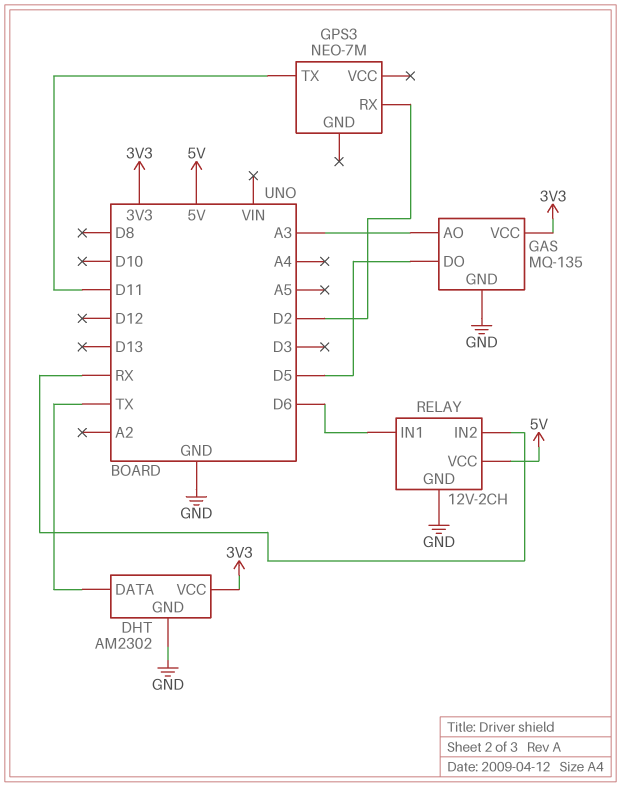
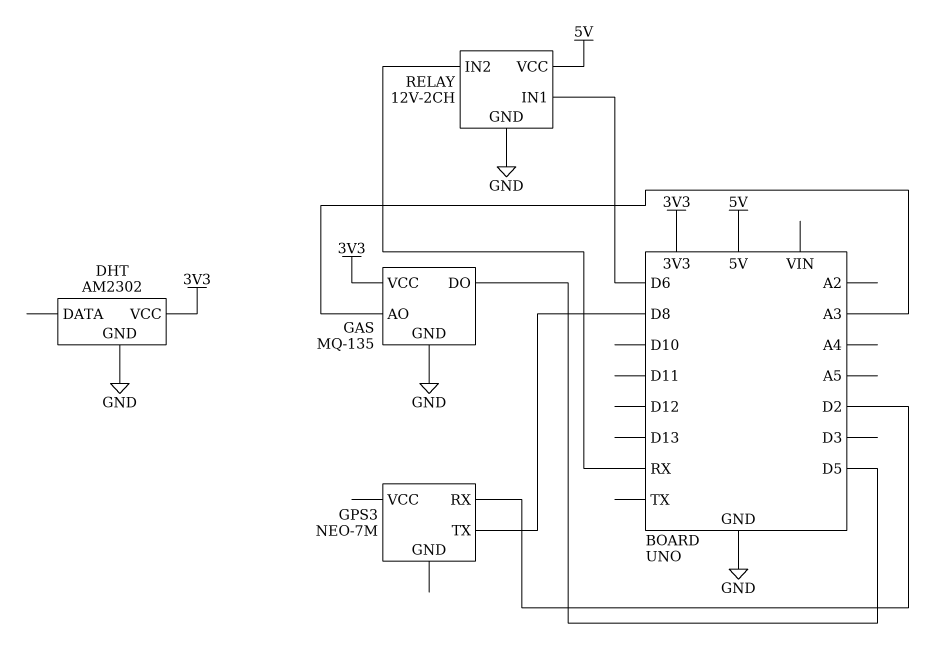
DHT pin DATA: TX -> none
GPS3 pin TX: D11 -> D8

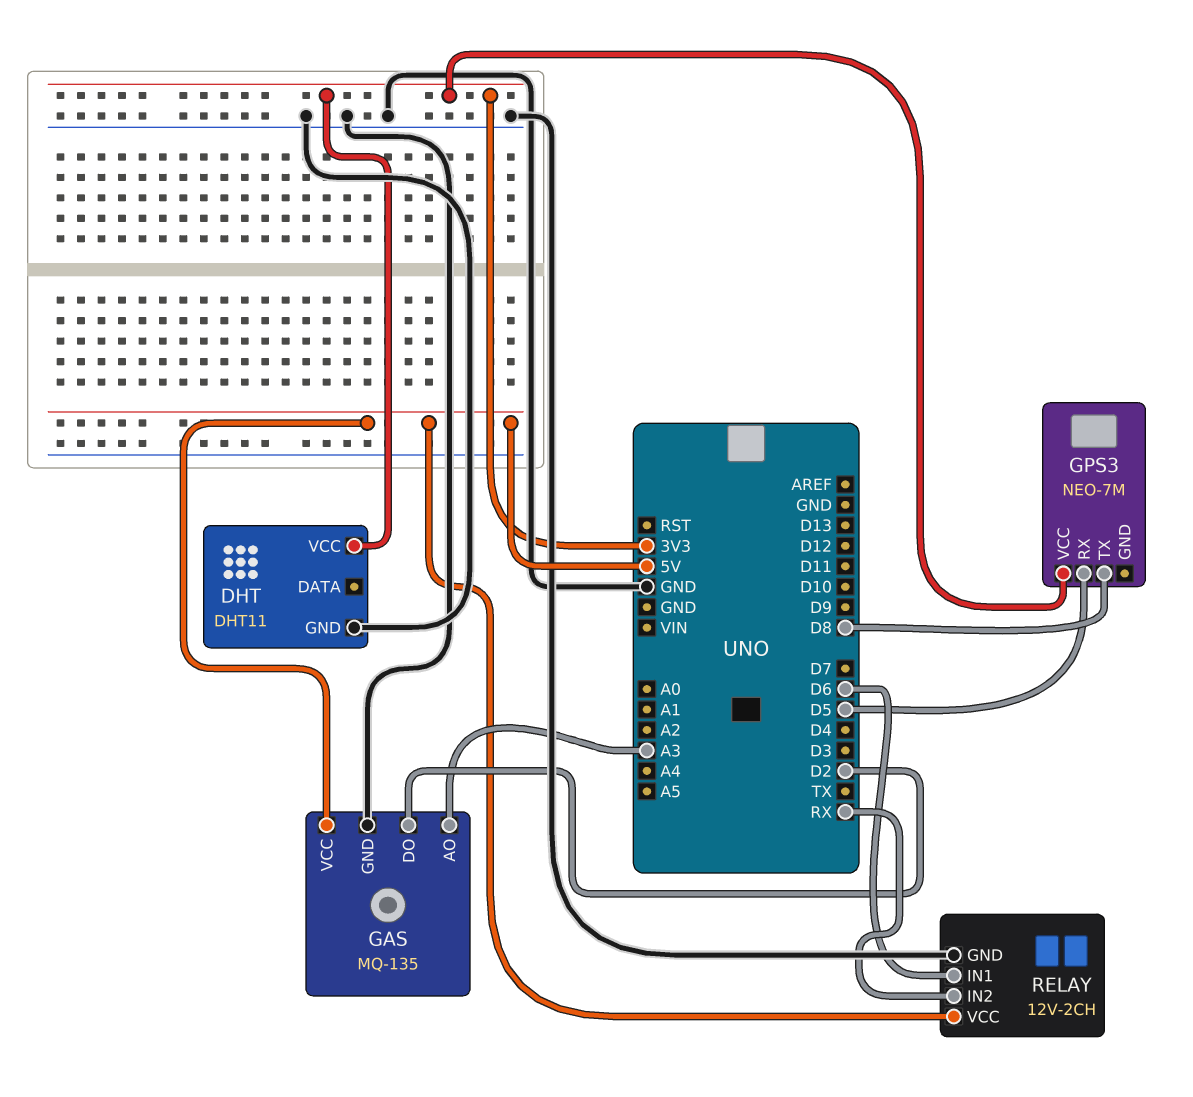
DHT: AM2302 -> DHT11
GAS pin DO: D5 -> D2
GAS pin VCC: 3V3 -> 5V
GPS3 pin RX: D2 -> D5
GPS3 pin VCC: none -> 3V3

